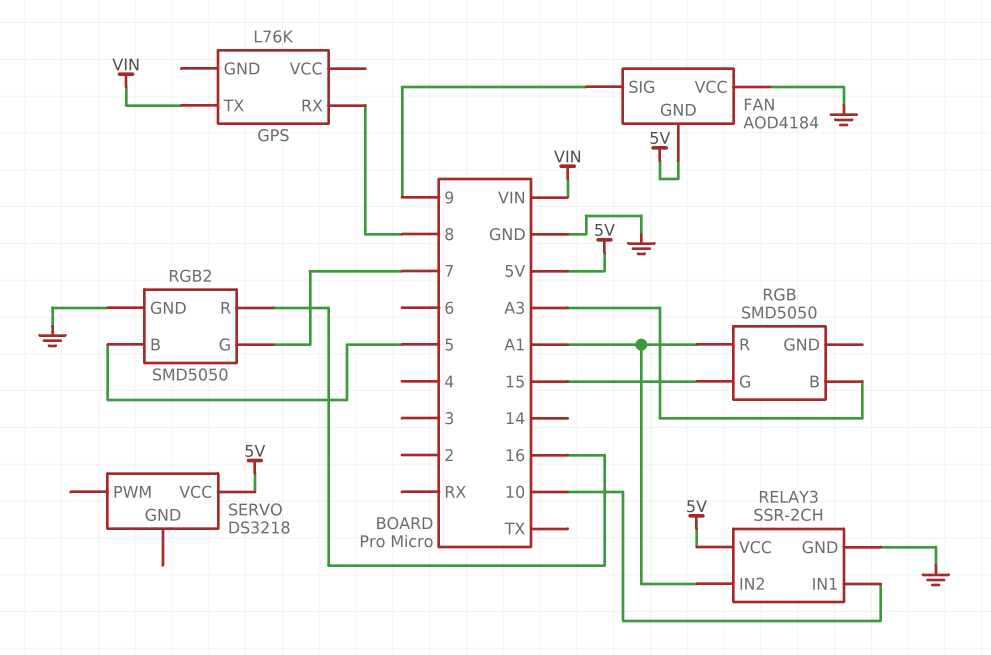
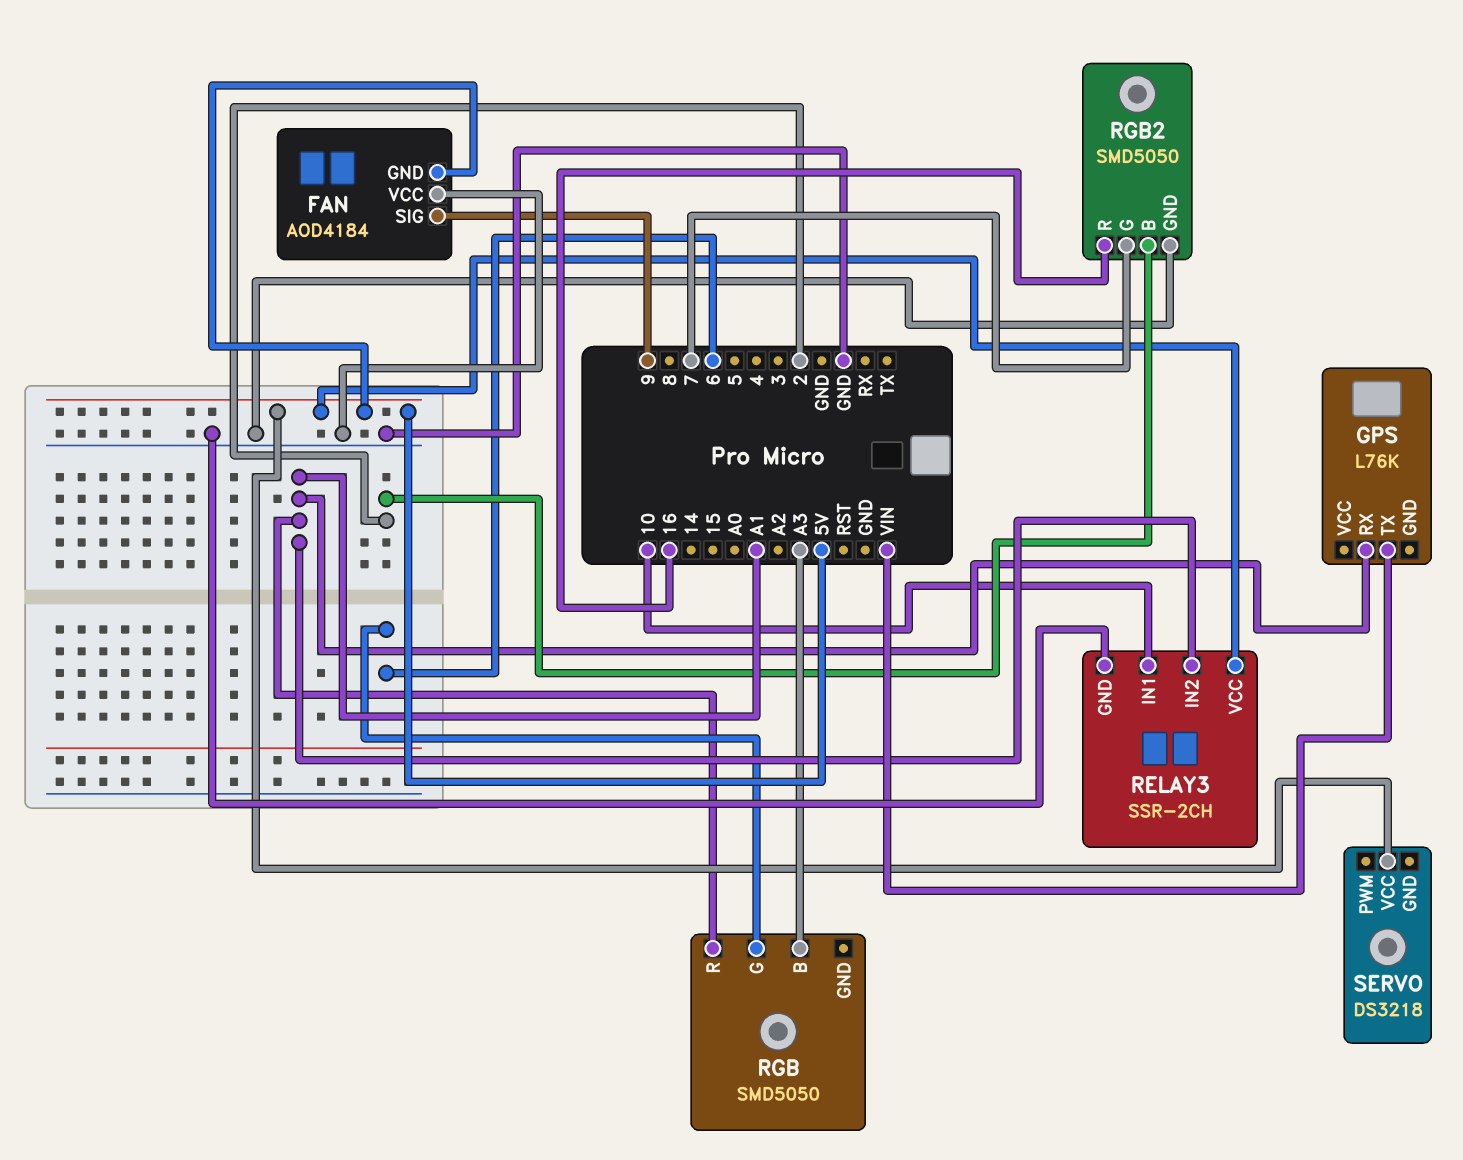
GPS pin RX: 8 -> A1
RGB pin G: 15 -> 6
RGB2 pin B: 5 -> 2

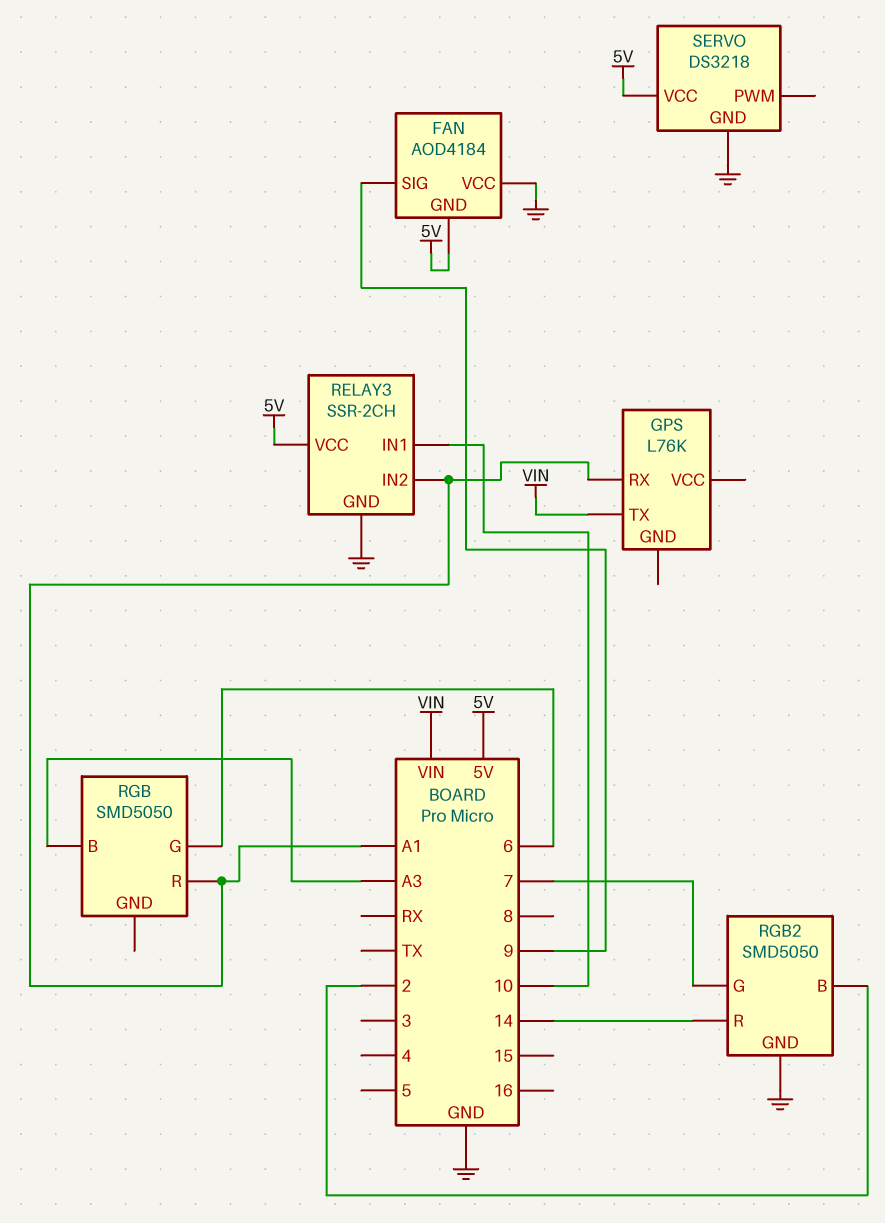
RGB2 pin R: 16 -> 14
SERVO pin GND: none -> GND

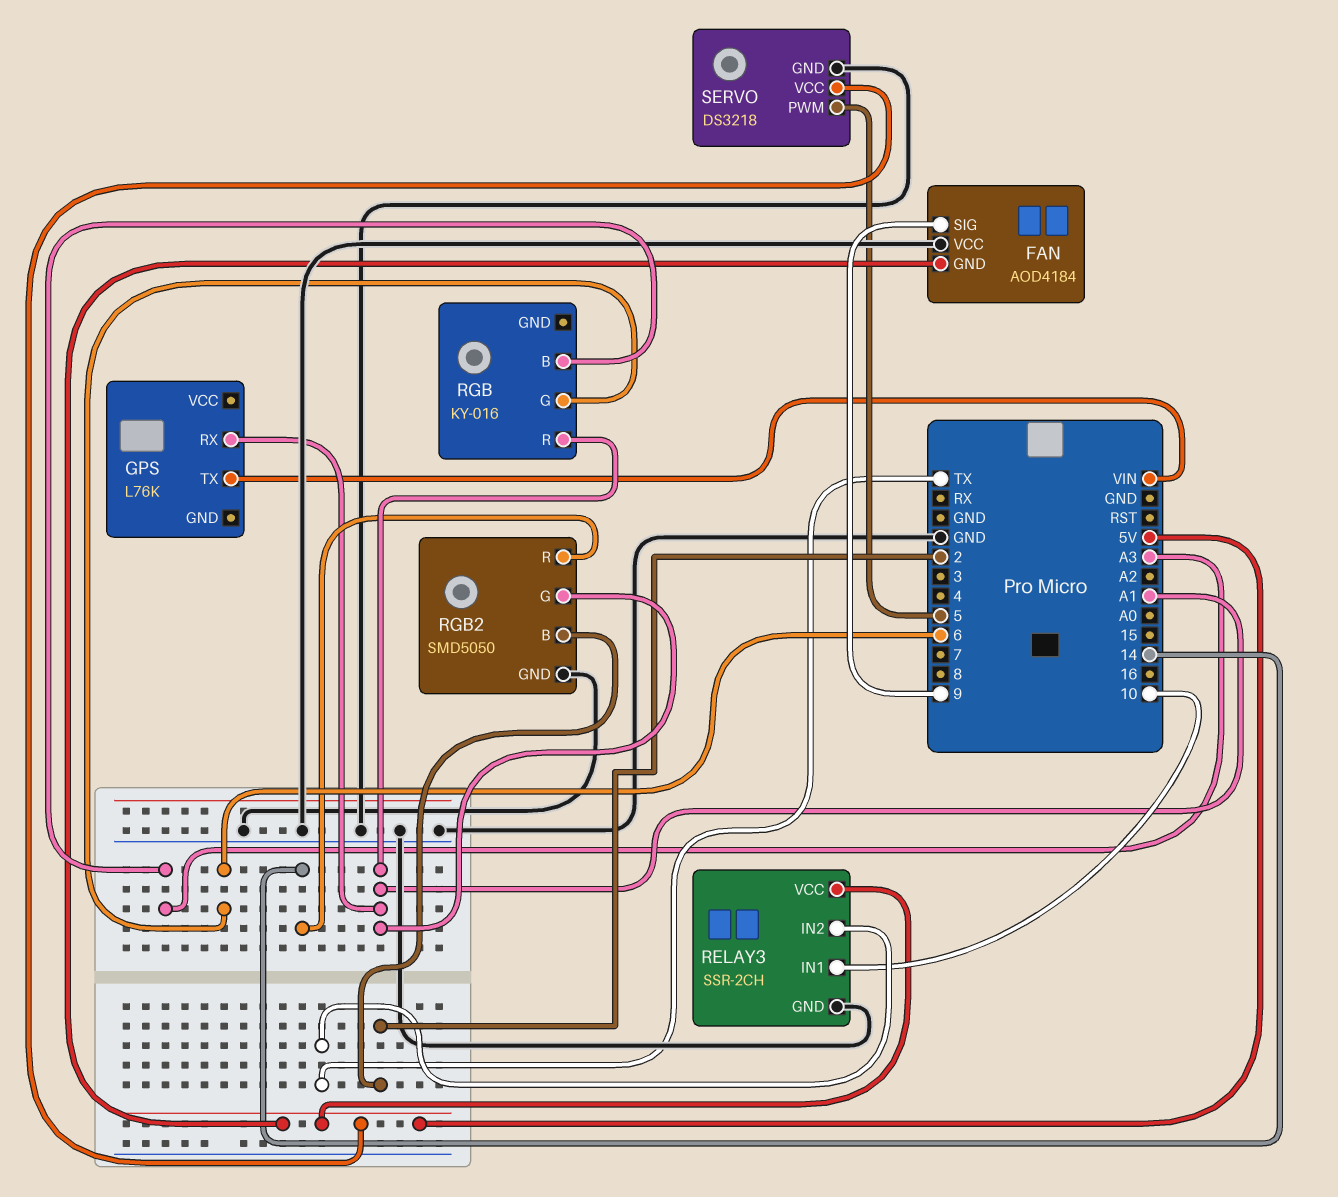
RELAY3 pin IN2: A1 -> TX
RGB: SMD5050 -> KY-016
RGB2 pin G: 7 -> A1
SERVO pin PWM: none -> 5

